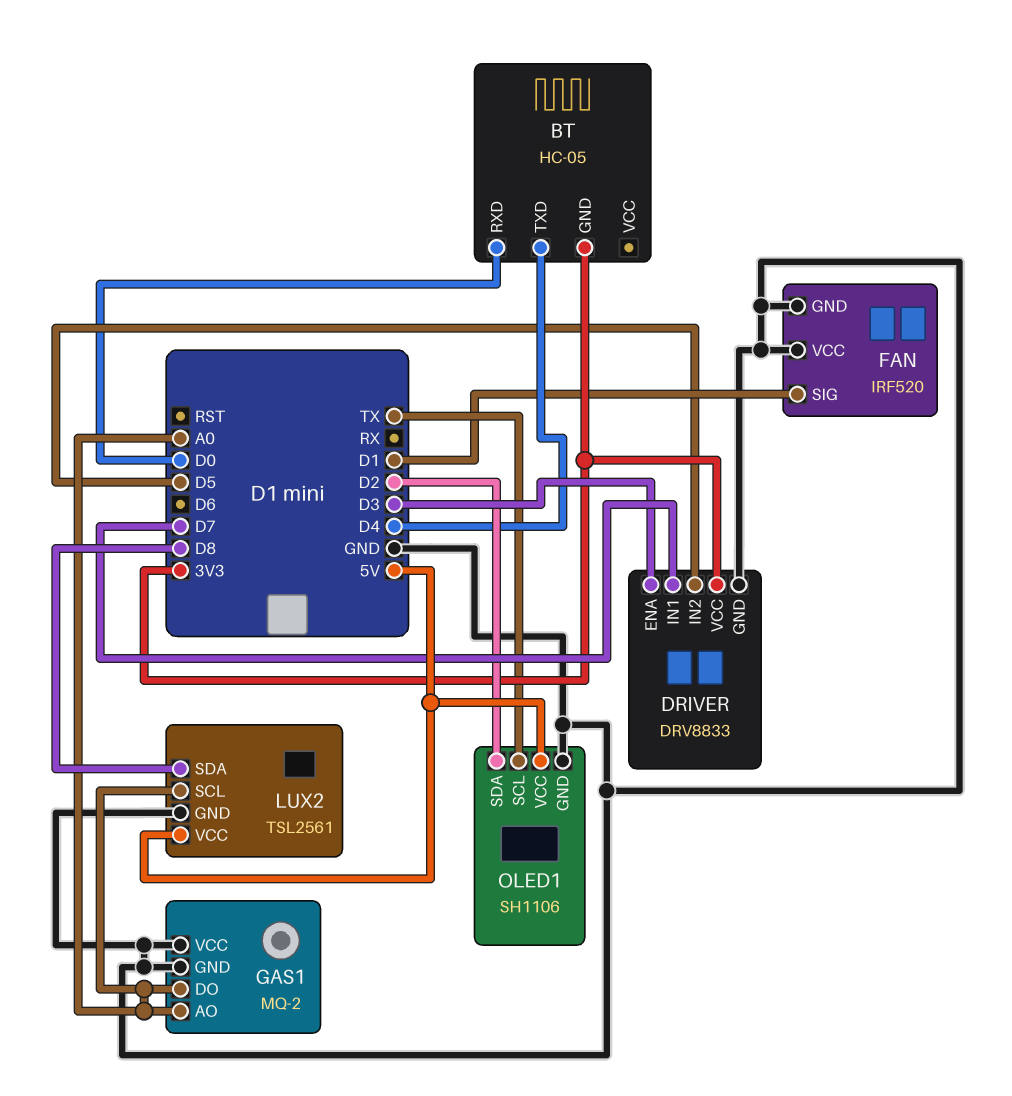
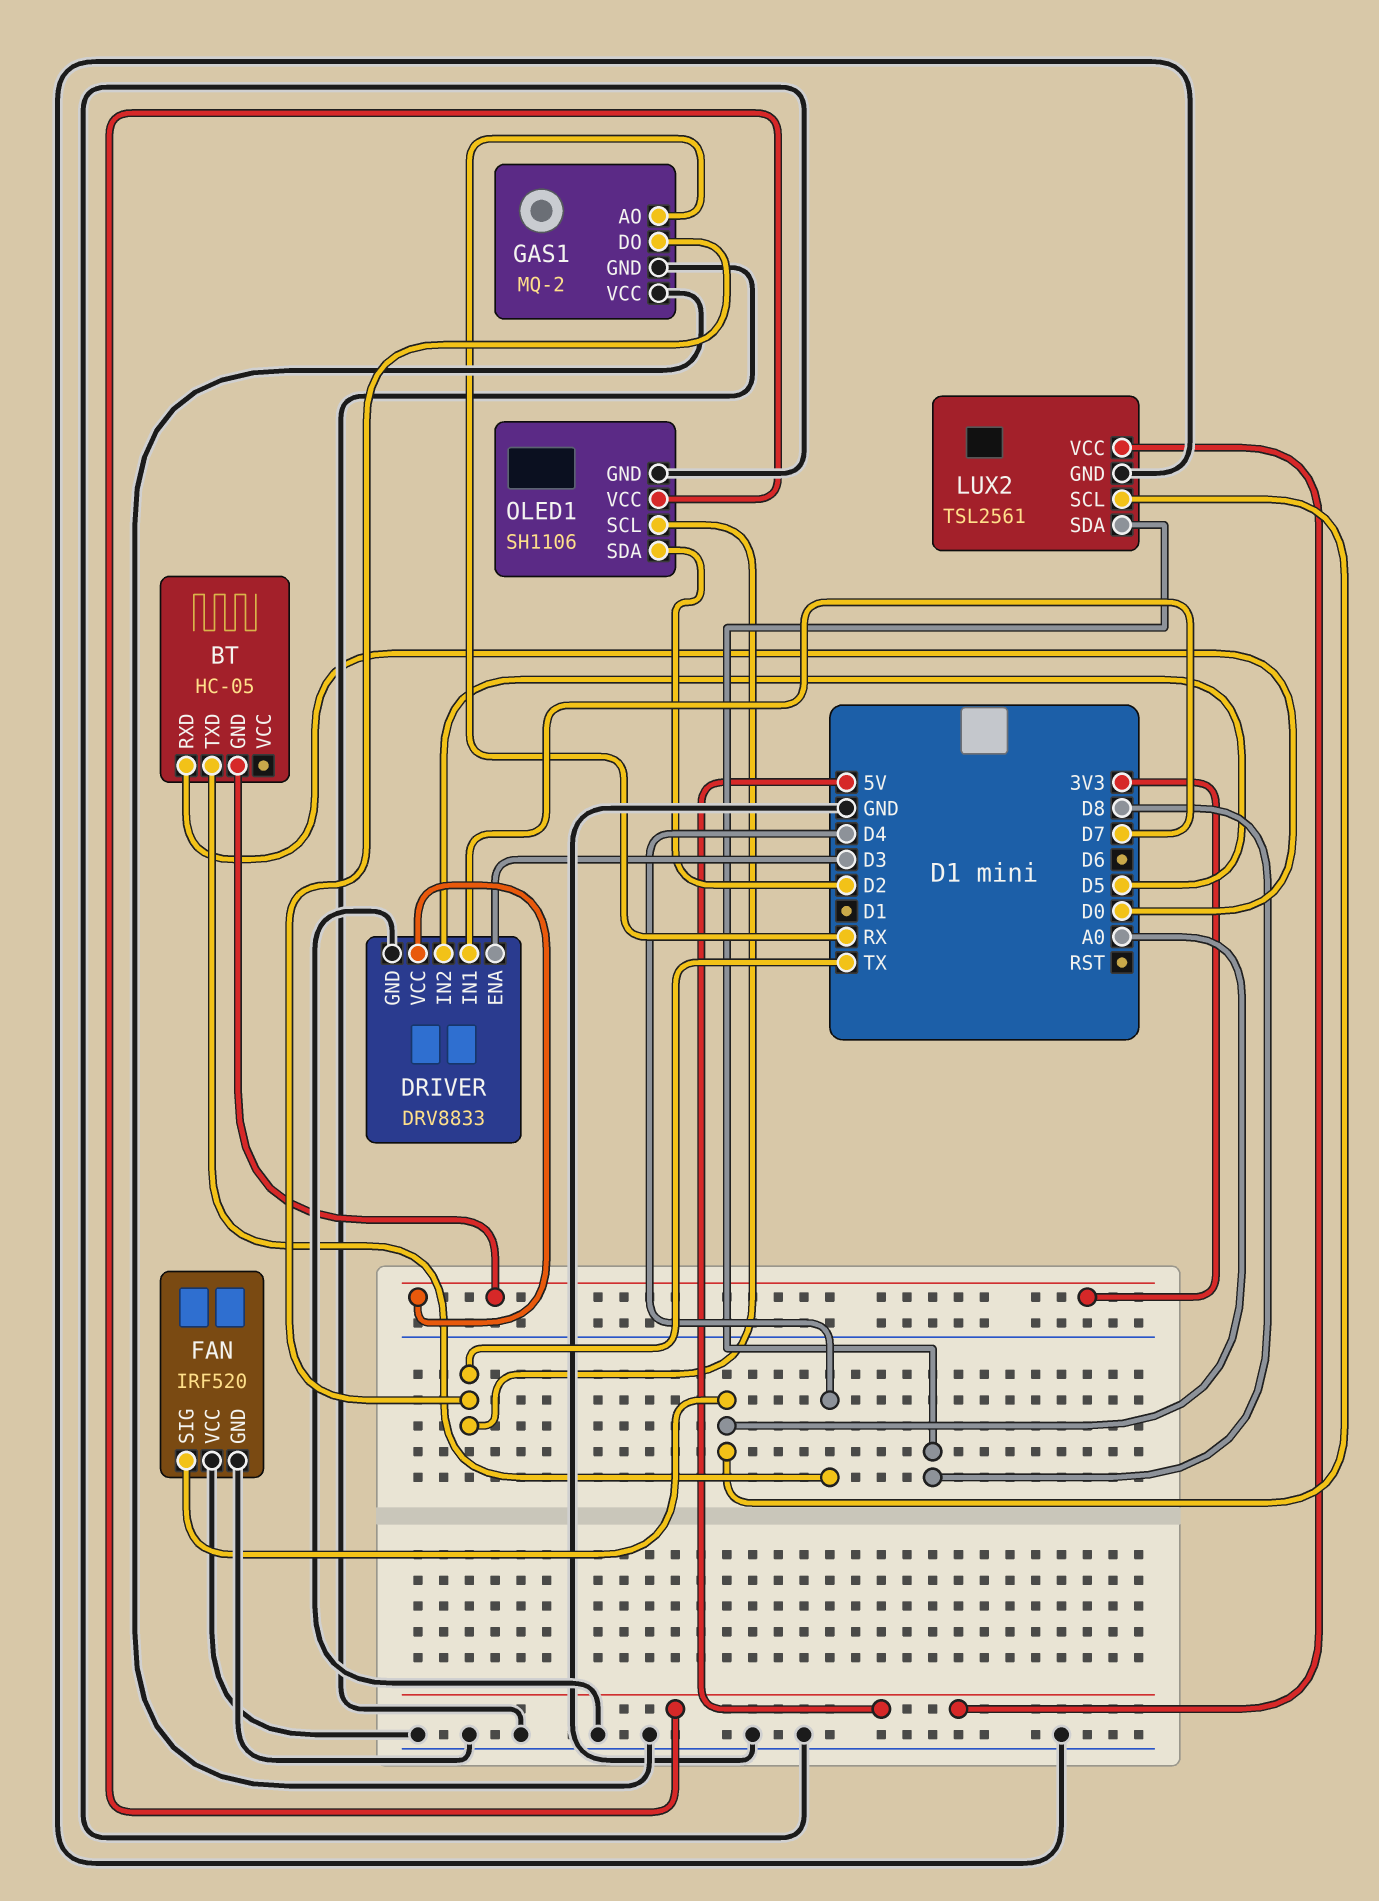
FAN pin SIG: D1 -> A0
GAS1 pin AO: A0 -> RX
GAS1 pin DO: A0 -> TX

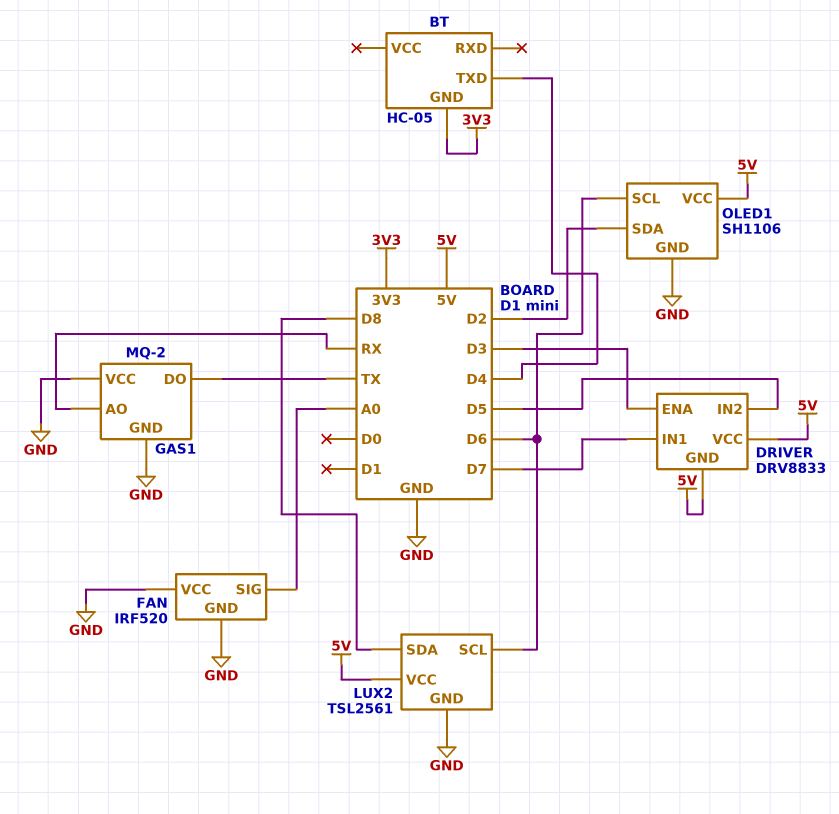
BT pin RXD: D0 -> none
DRIVER pin GND: GND -> 5V
DRIVER pin VCC: 3V3 -> 5V
LUX2 pin SCL: A0 -> D6
OLED1 pin SCL: TX -> D6

